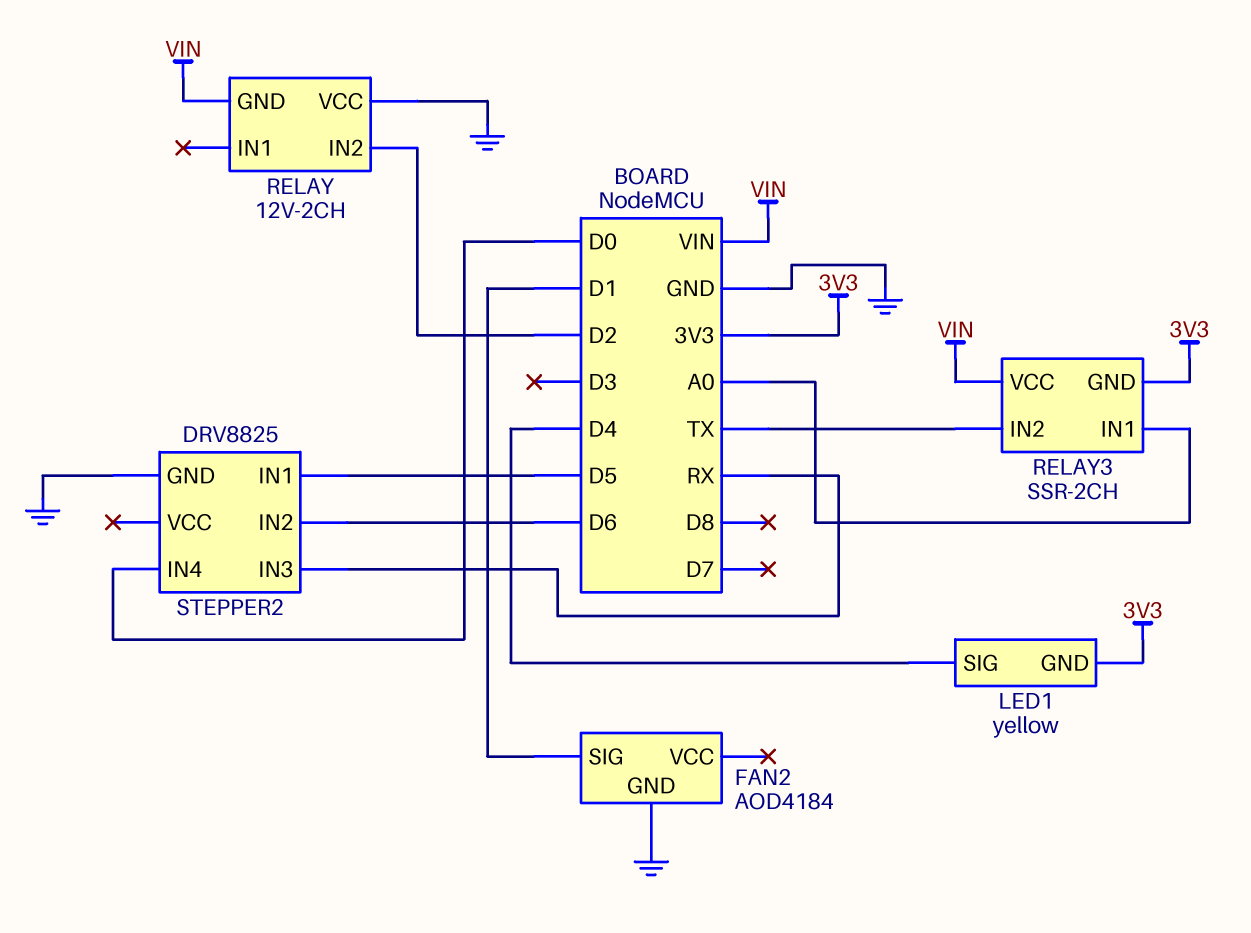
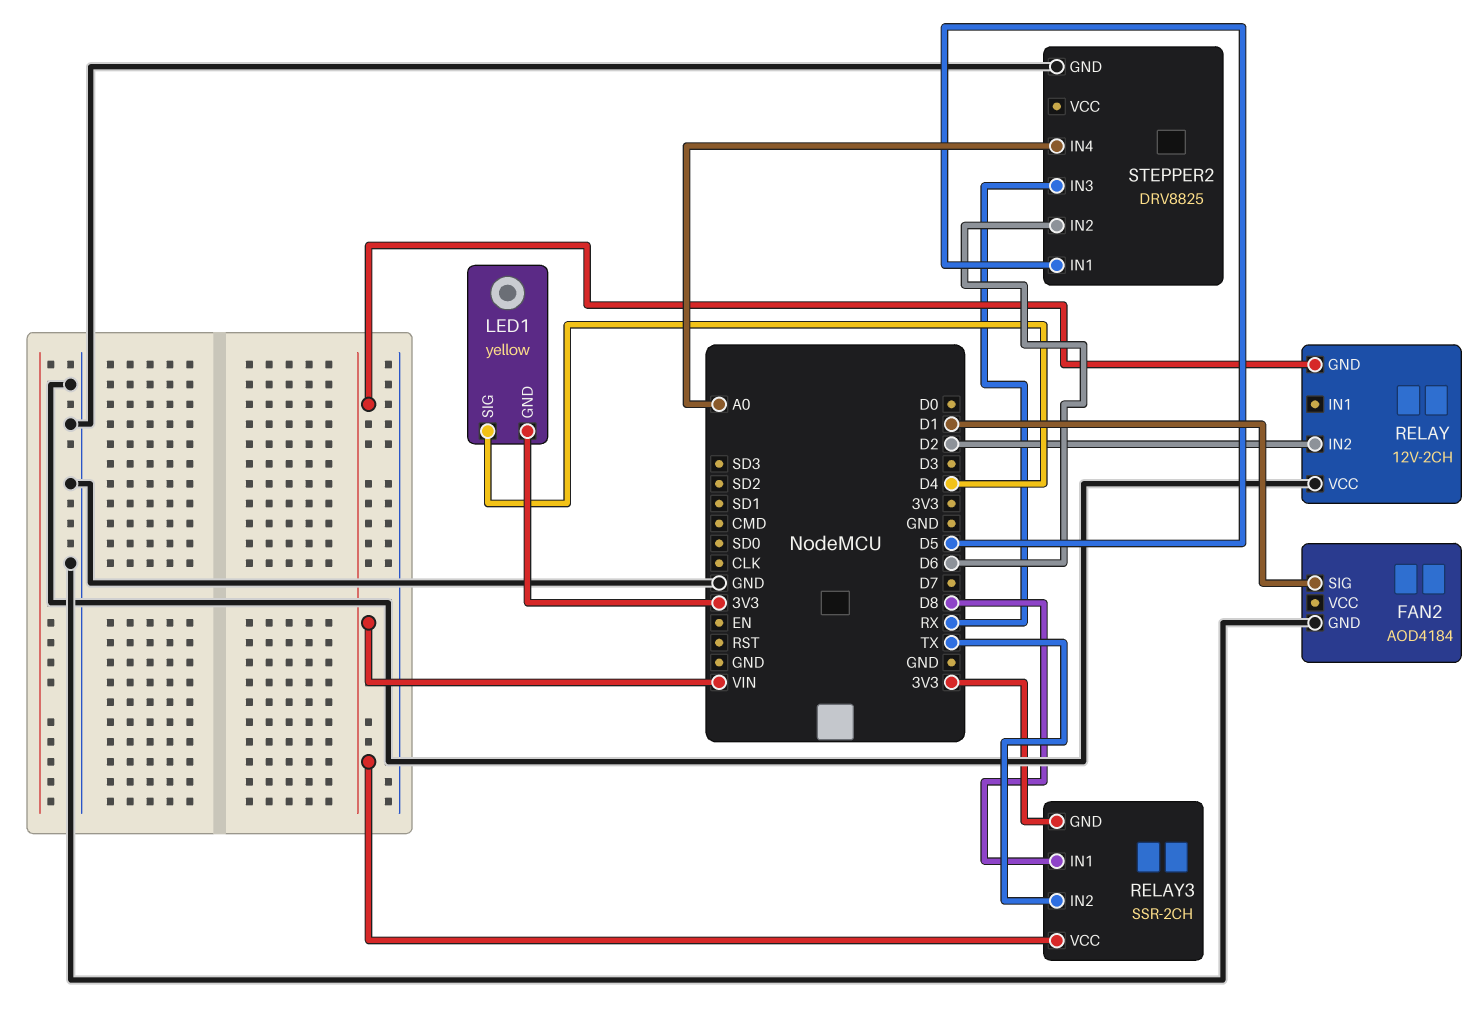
RELAY3 pin IN1: A0 -> D8
STEPPER2 pin IN4: D0 -> A0

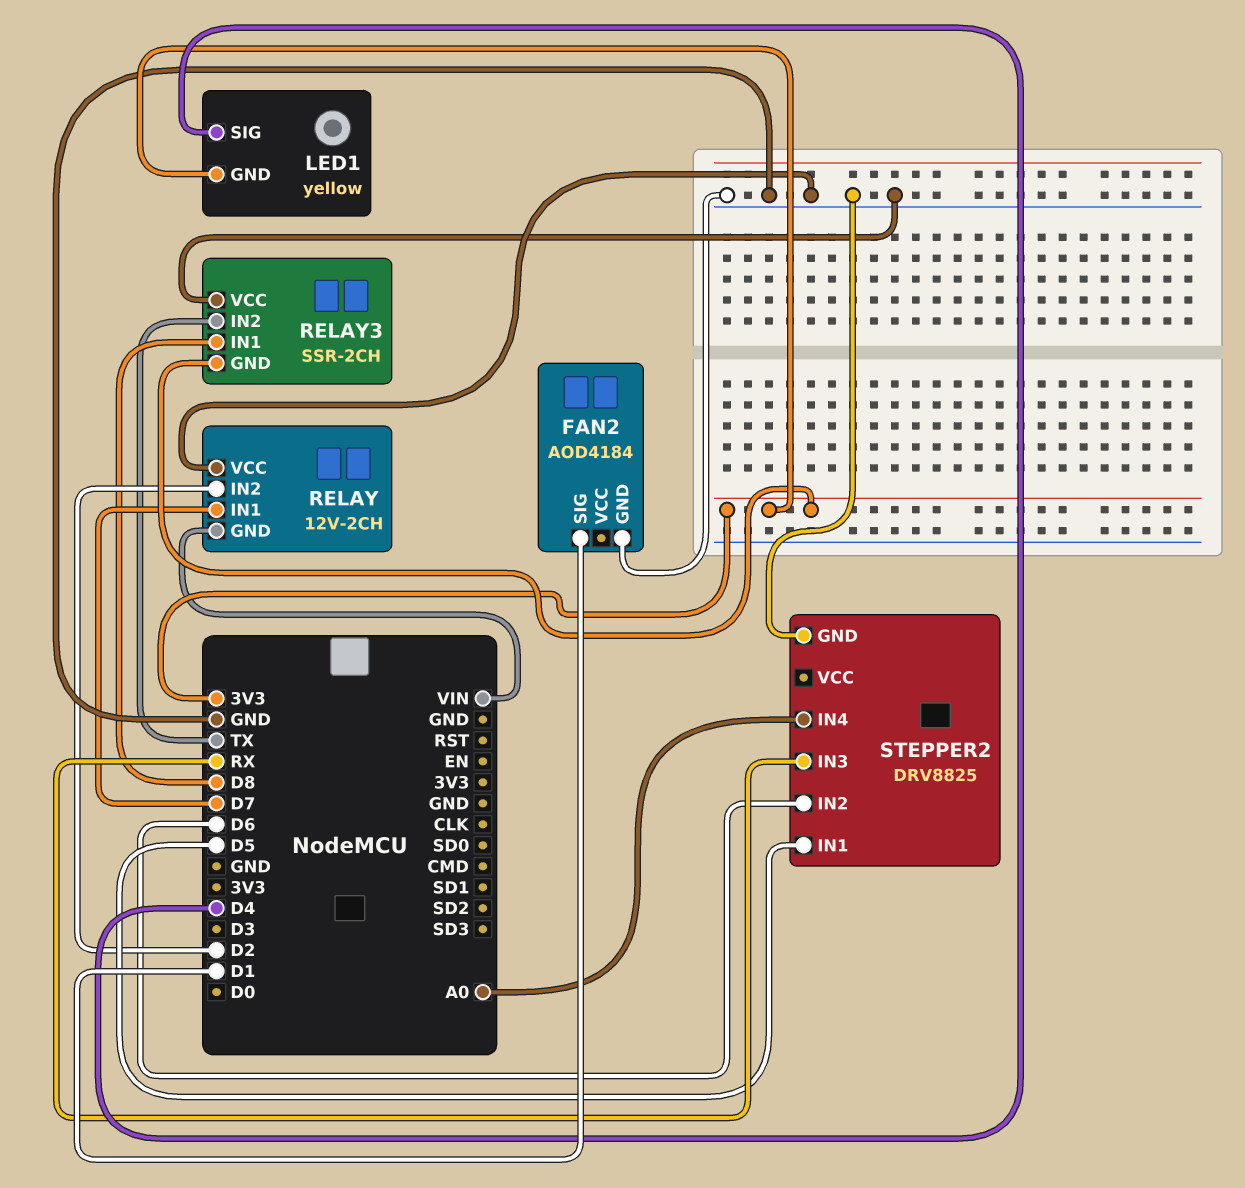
RELAY pin IN1: none -> D7
RELAY3 pin VCC: VIN -> GND

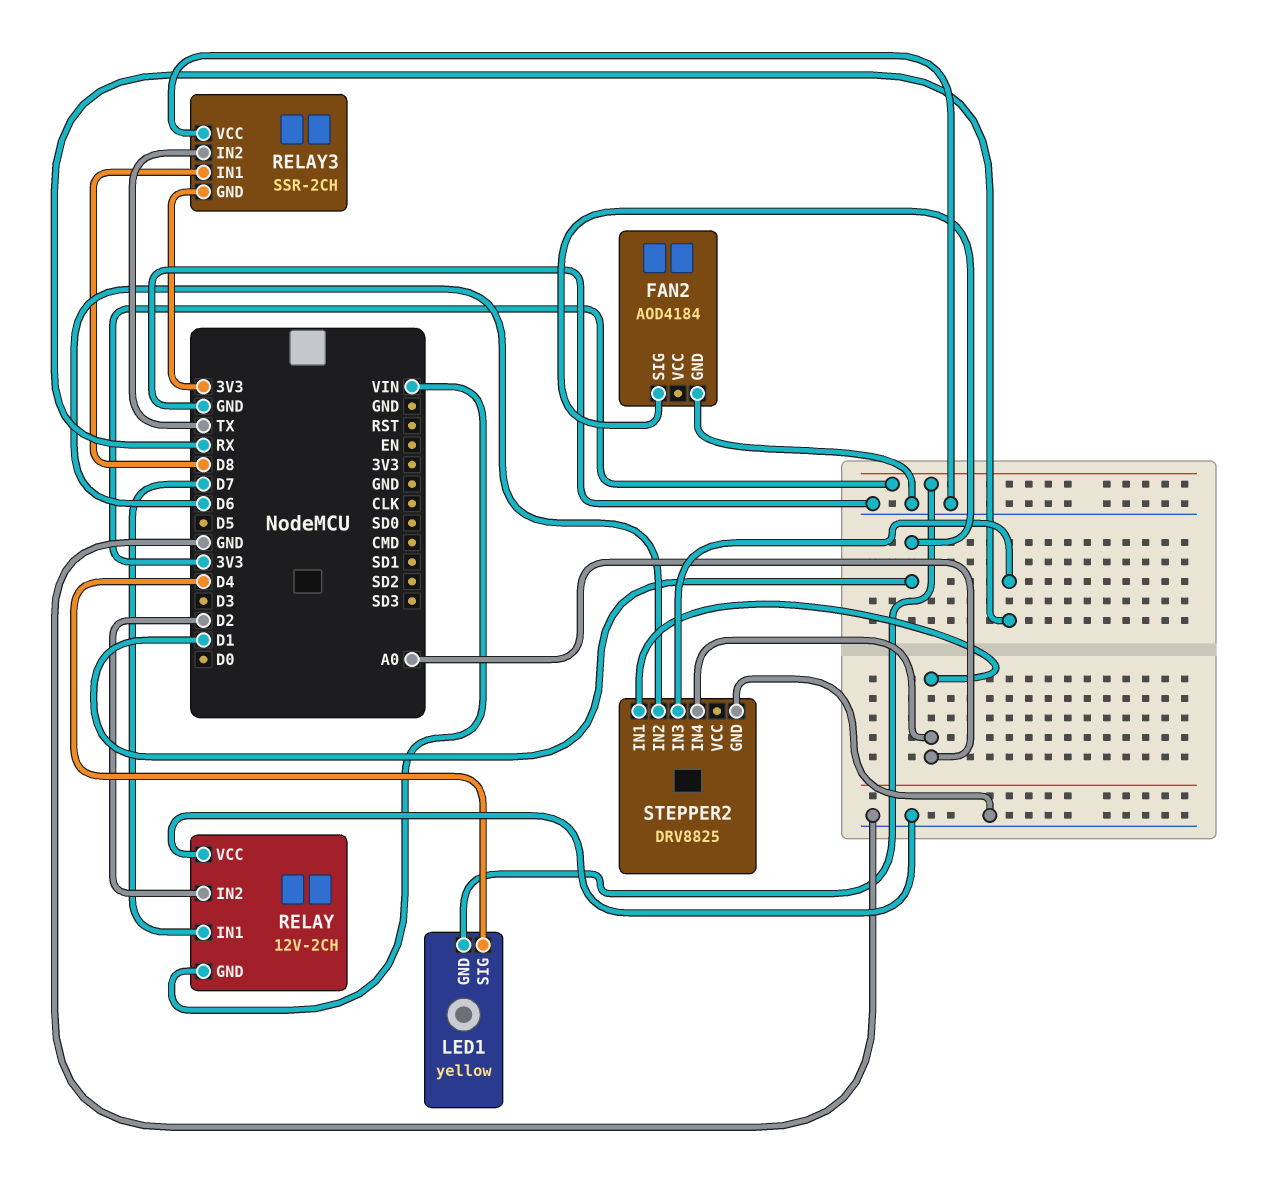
STEPPER2 pin IN1: D5 -> A0

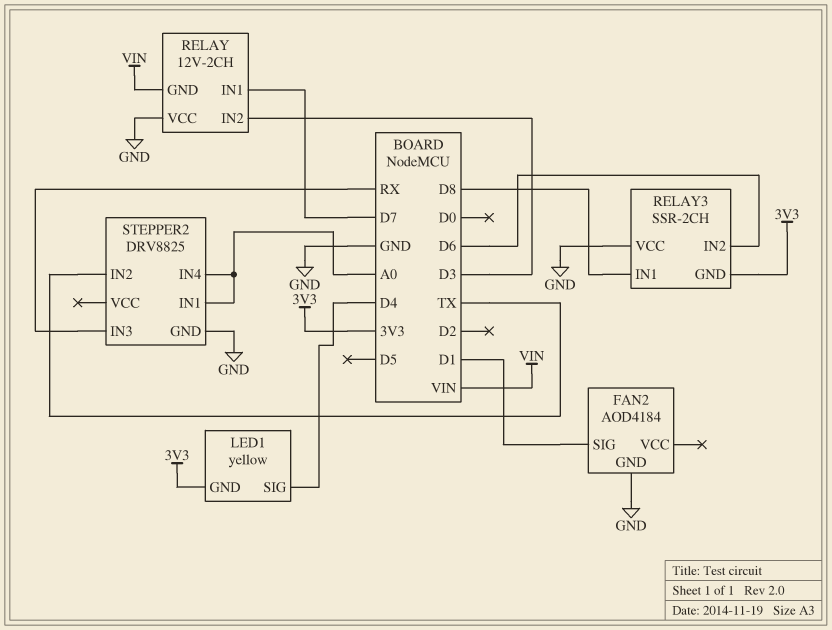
RELAY pin IN2: D2 -> D3
RELAY3 pin IN2: TX -> D6
STEPPER2 pin IN2: D6 -> TX

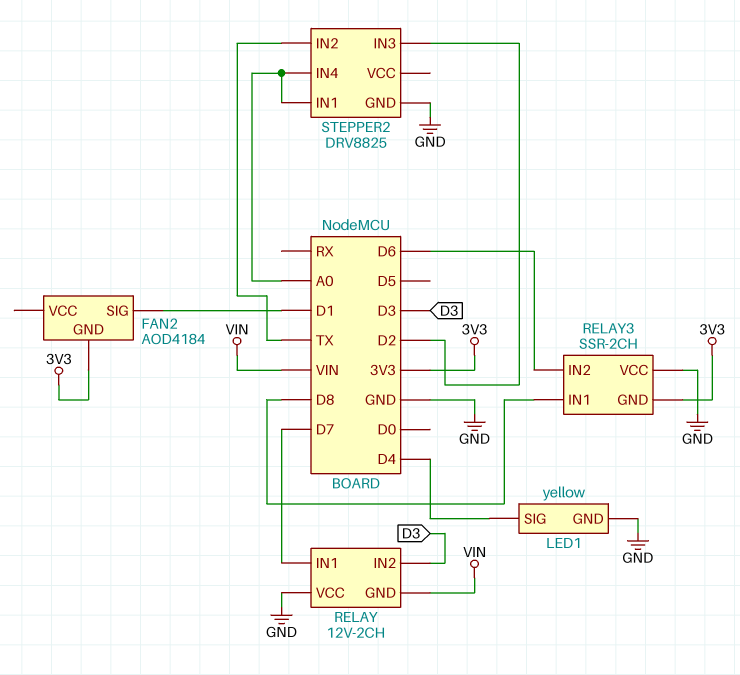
FAN2 pin GND: GND -> 3V3
LED1 pin GND: 3V3 -> GND
STEPPER2 pin IN3: RX -> D2

